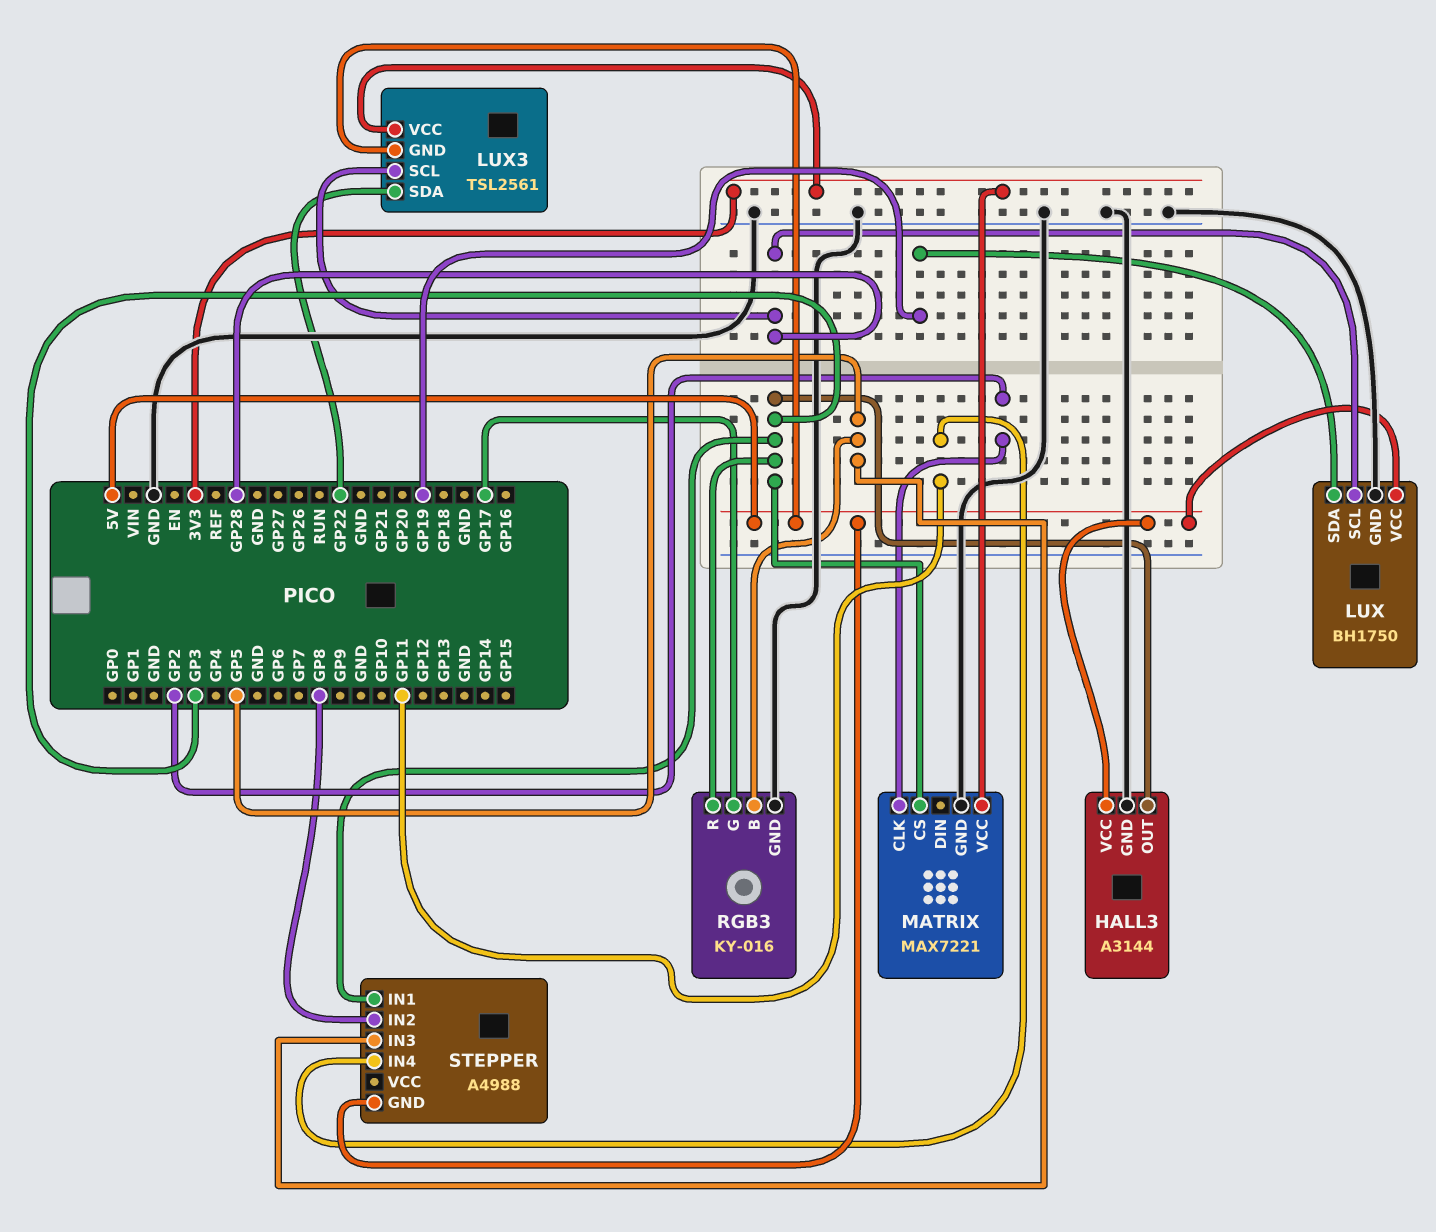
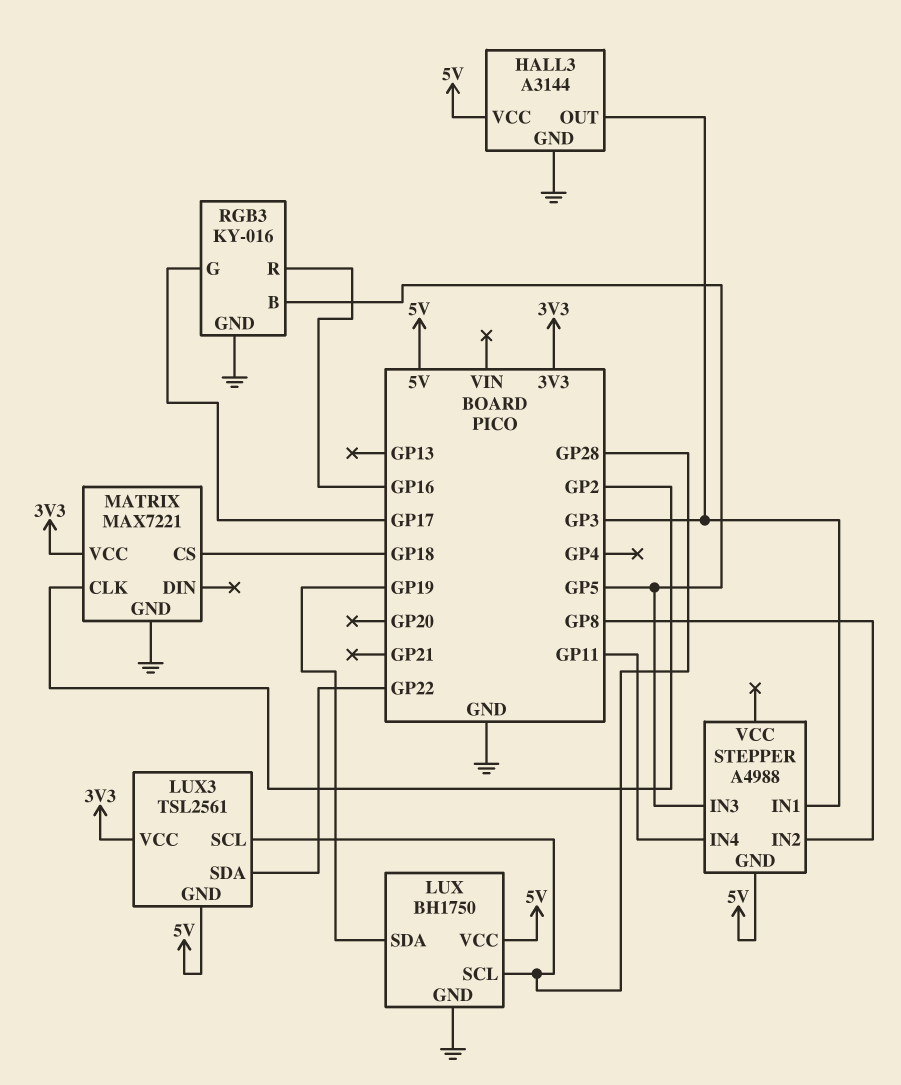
MATRIX pin CS: GP3 -> GP18
RGB3 pin R: GP3 -> GP16

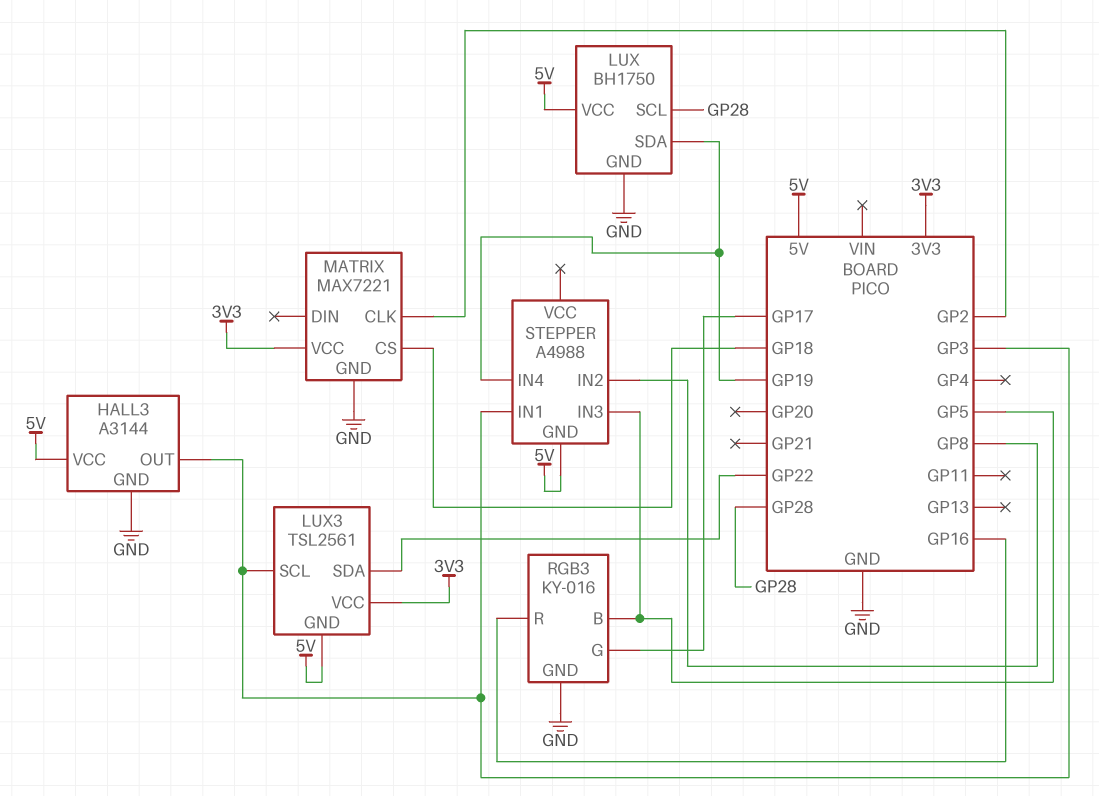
LUX3 pin SCL: GP28 -> GP3
STEPPER pin IN4: GP11 -> GP19

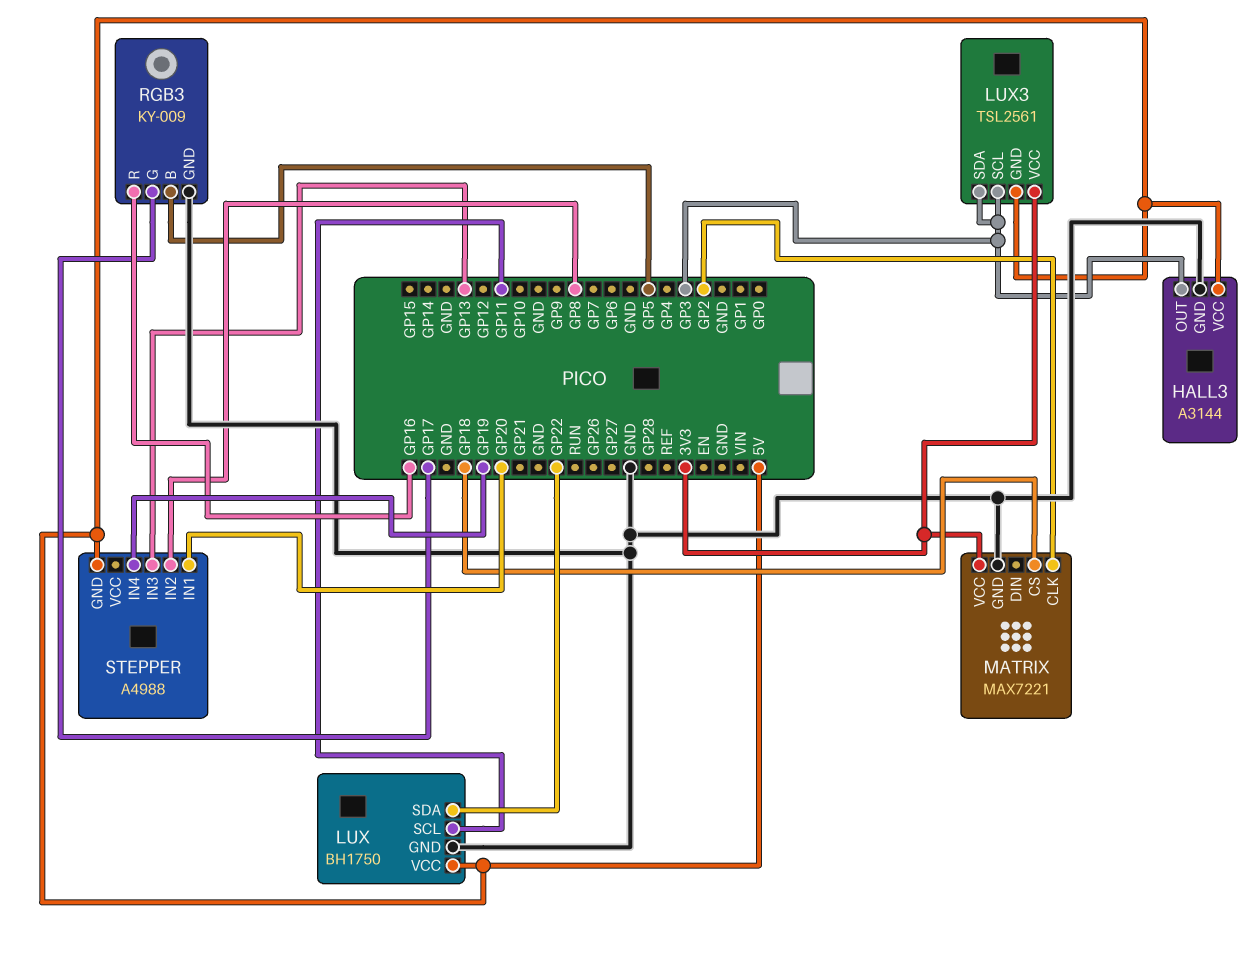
LUX pin SCL: GP28 -> GP11
LUX pin SDA: GP19 -> GP22
LUX3 pin SDA: GP22 -> GP3
RGB3: KY-016 -> KY-009
STEPPER pin IN1: GP3 -> GP20
STEPPER pin IN3: GP5 -> GP13

